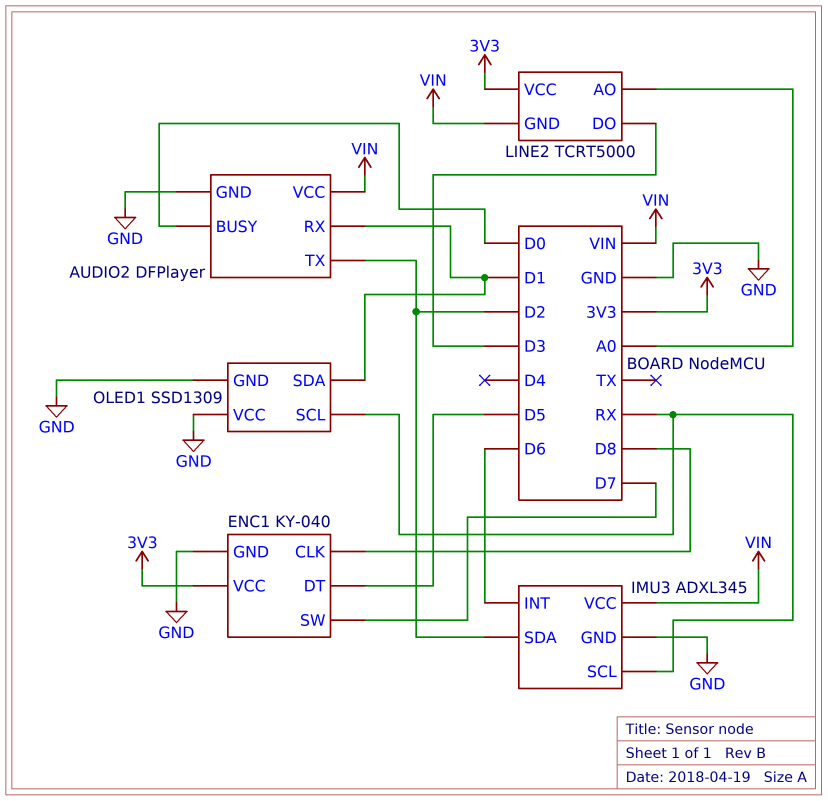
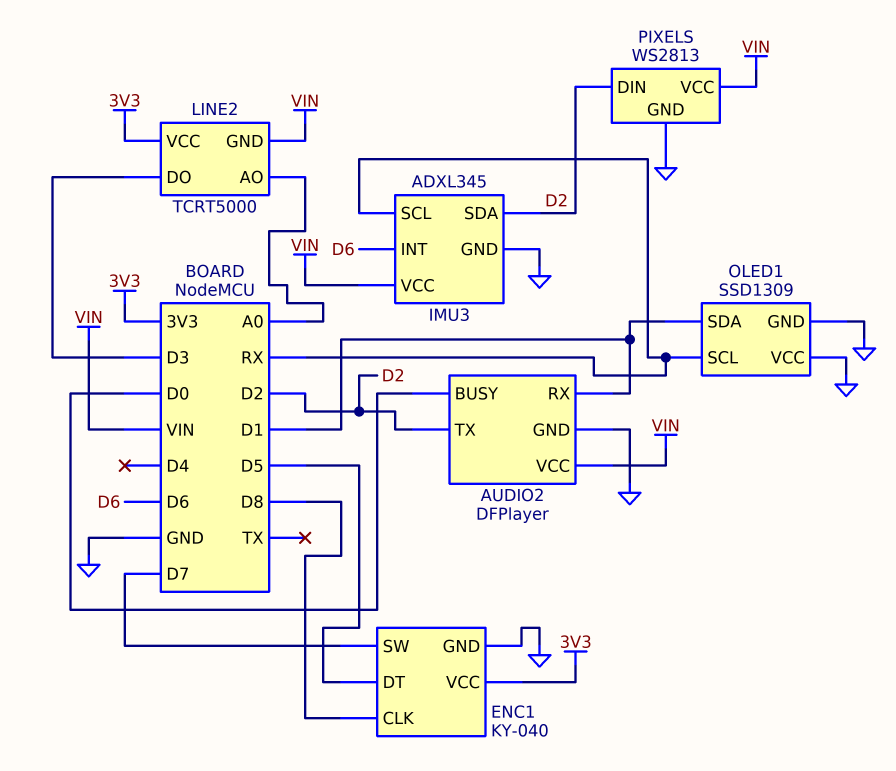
PIXELS: none -> WS2813
PIXELS pin DIN: none -> D2
PIXELS pin GND: none -> GND
PIXELS pin VCC: none -> VIN

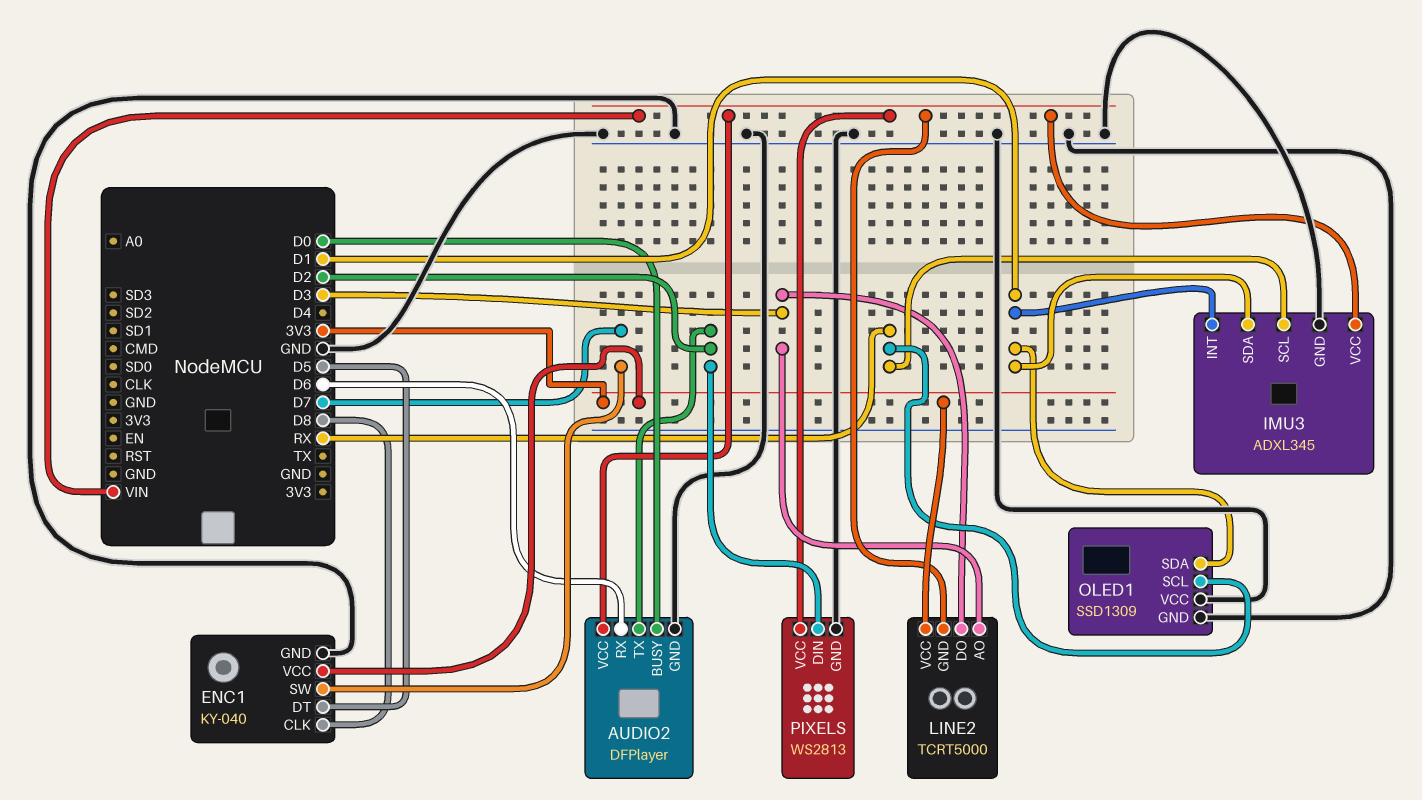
AUDIO2 pin RX: D1 -> D6
IMU3 pin INT: D6 -> D1
IMU3 pin SDA: D2 -> D1
LINE2 pin AO: A0 -> D3

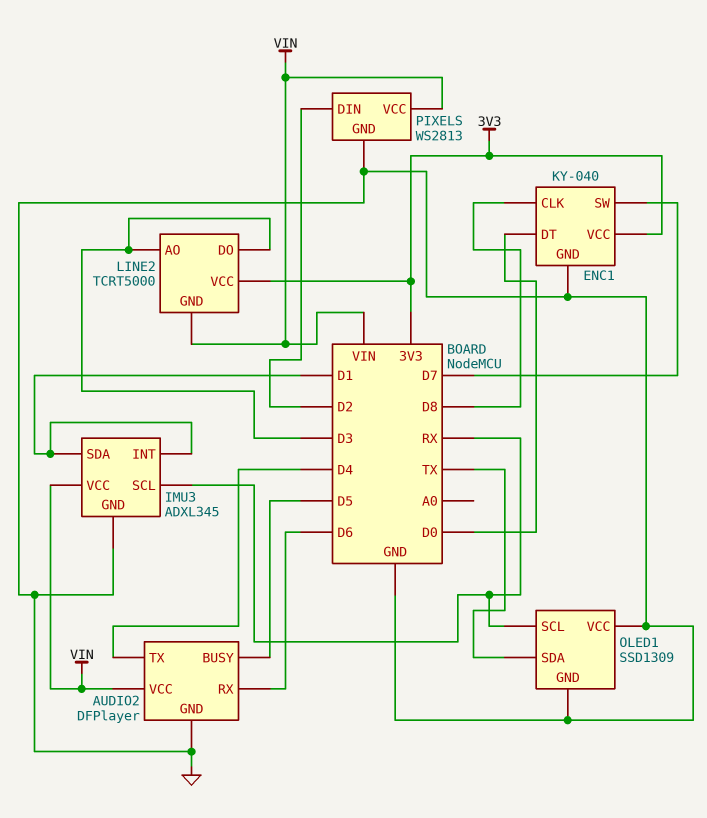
AUDIO2 pin BUSY: D0 -> D5
AUDIO2 pin TX: D2 -> D4
ENC1 pin DT: D5 -> D0
OLED1 pin SDA: D1 -> TX

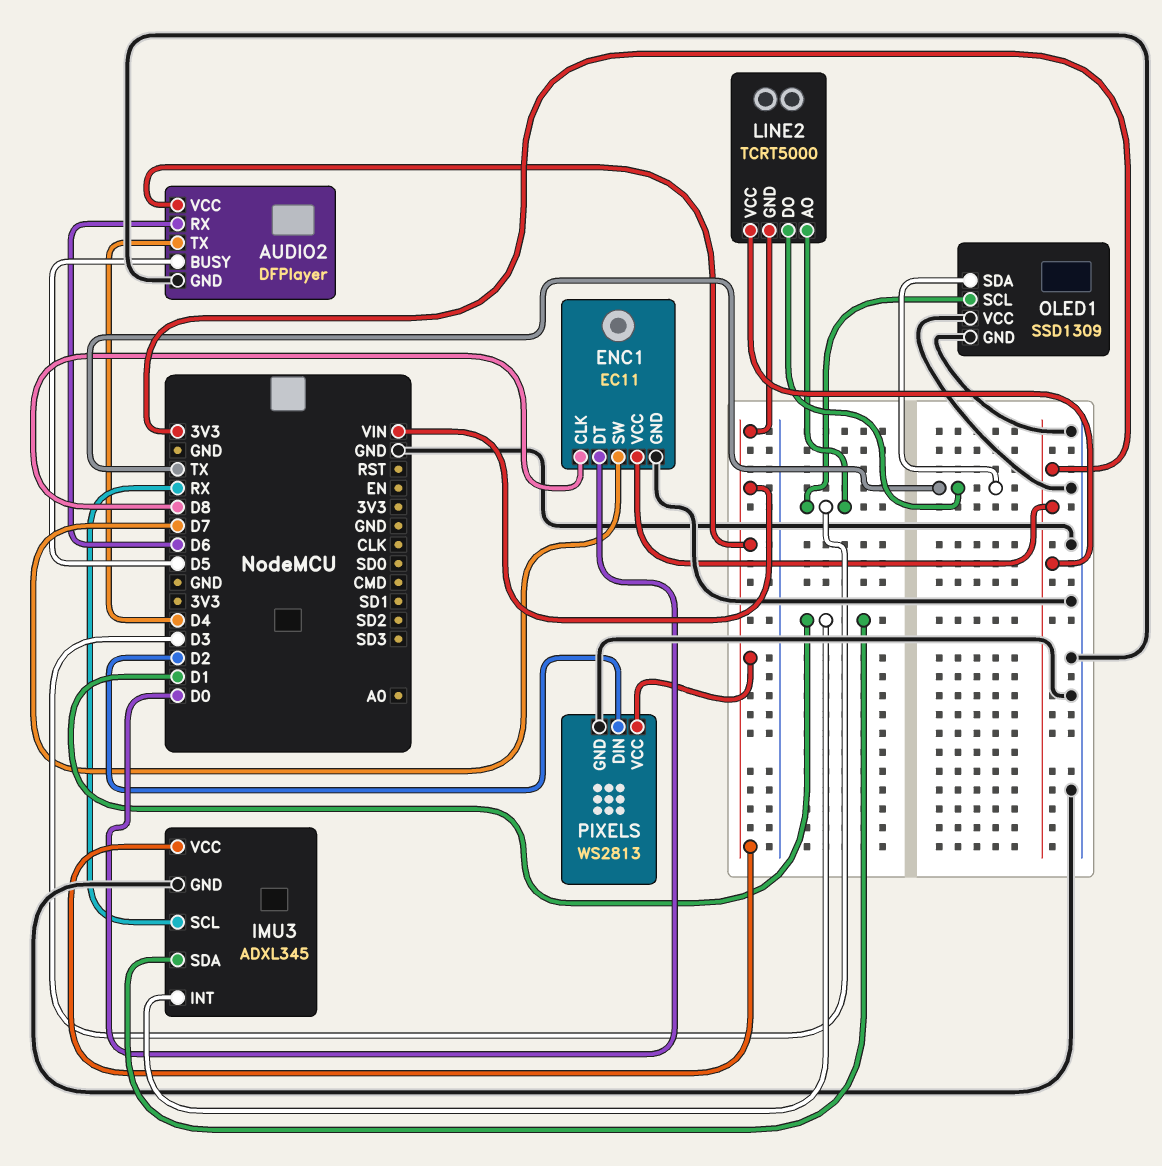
ENC1: KY-040 -> EC11
LINE2 pin DO: D3 -> TX
OLED1 pin SCL: RX -> D3

